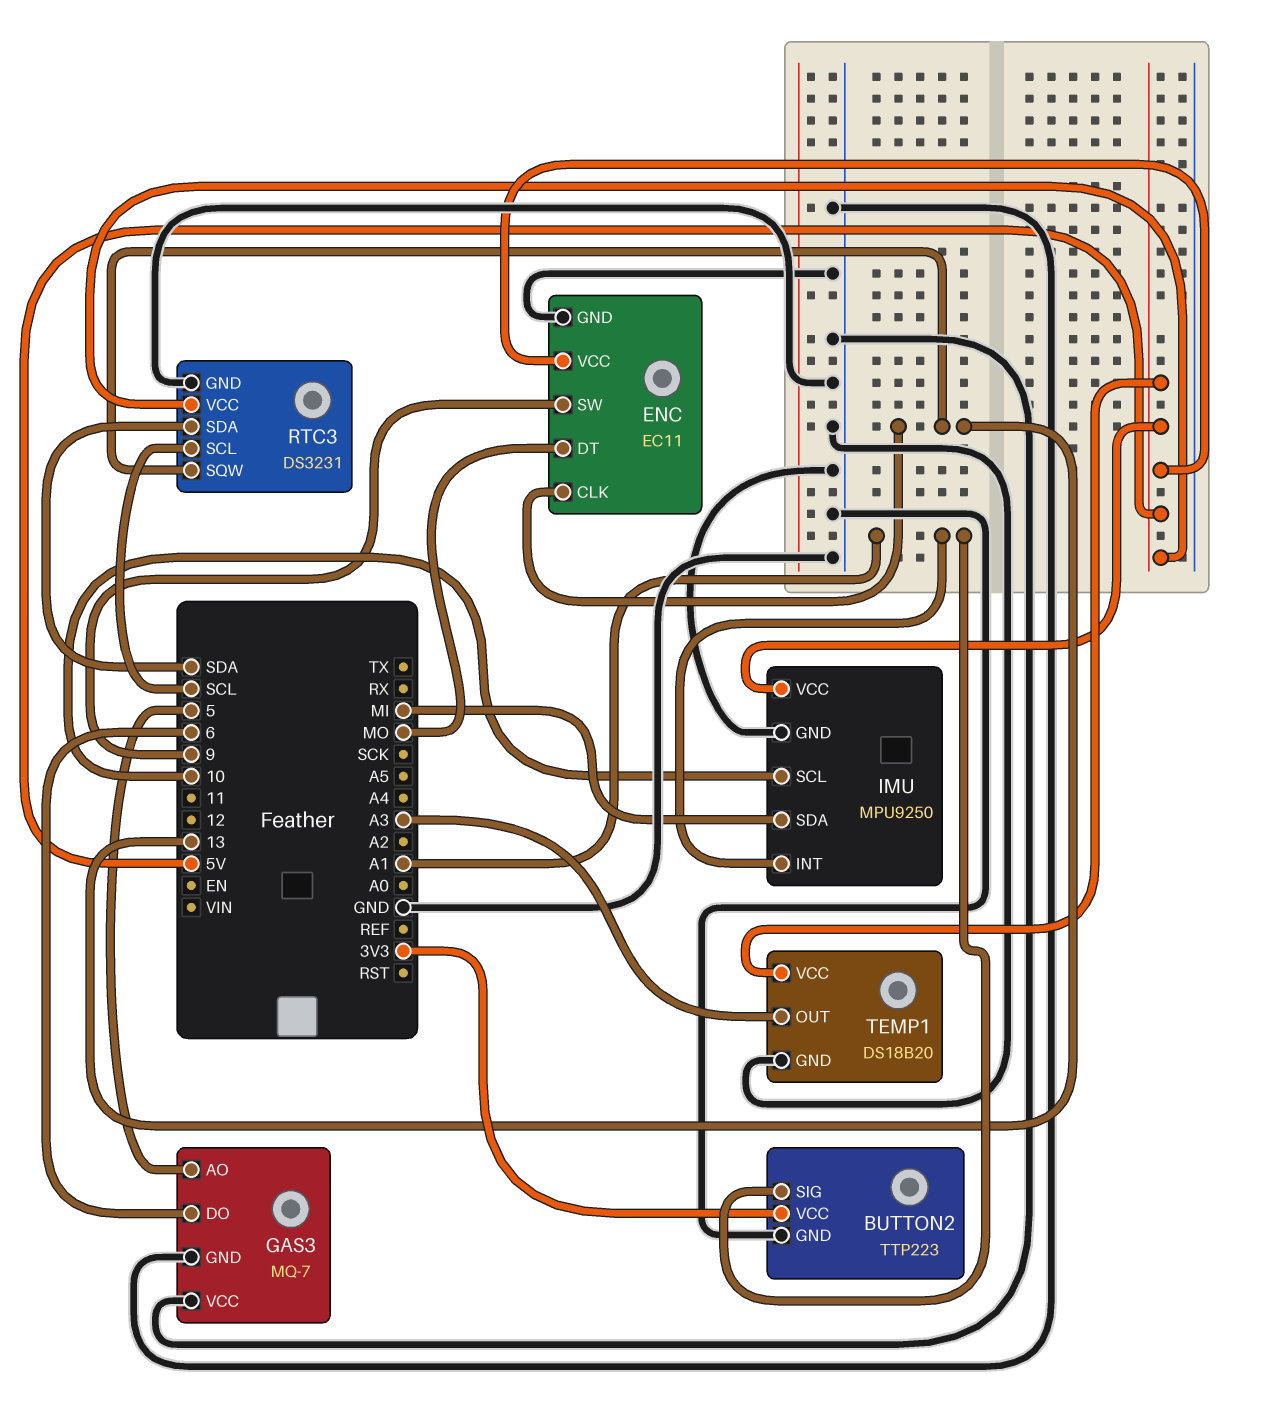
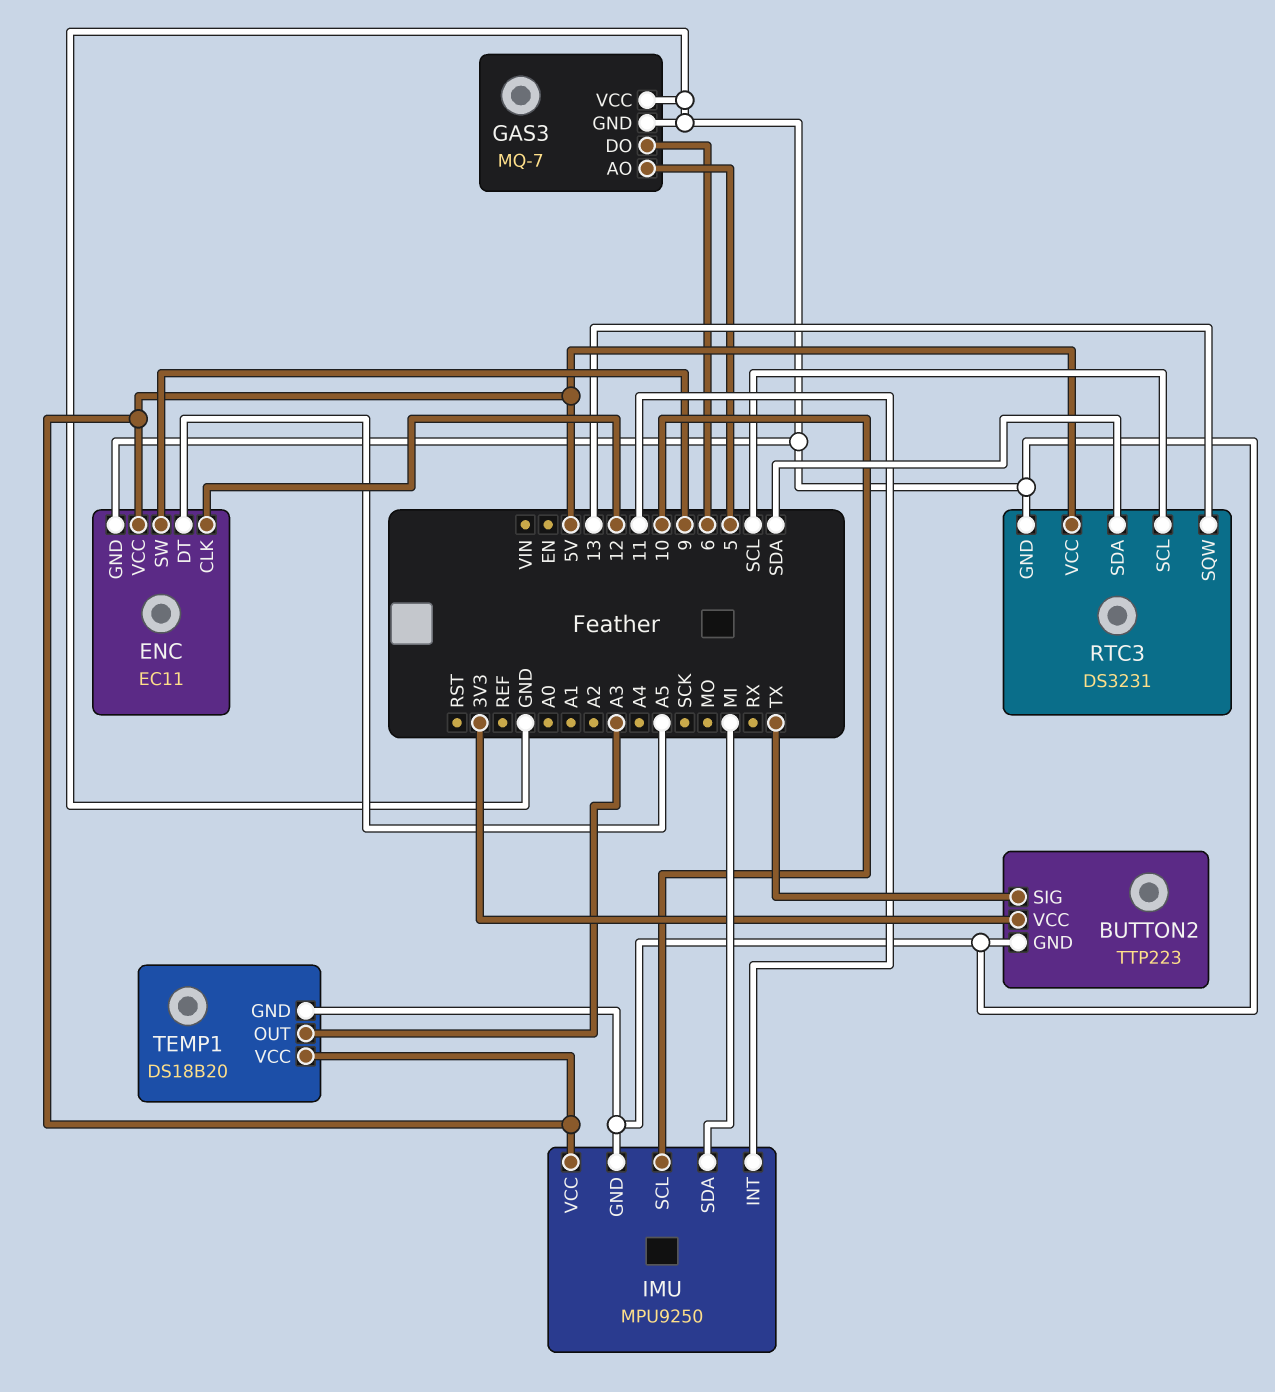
BUTTON2 pin SIG: A1 -> TX
ENC pin CLK: 13 -> 12
ENC pin DT: MO -> A5
IMU pin INT: A1 -> 11

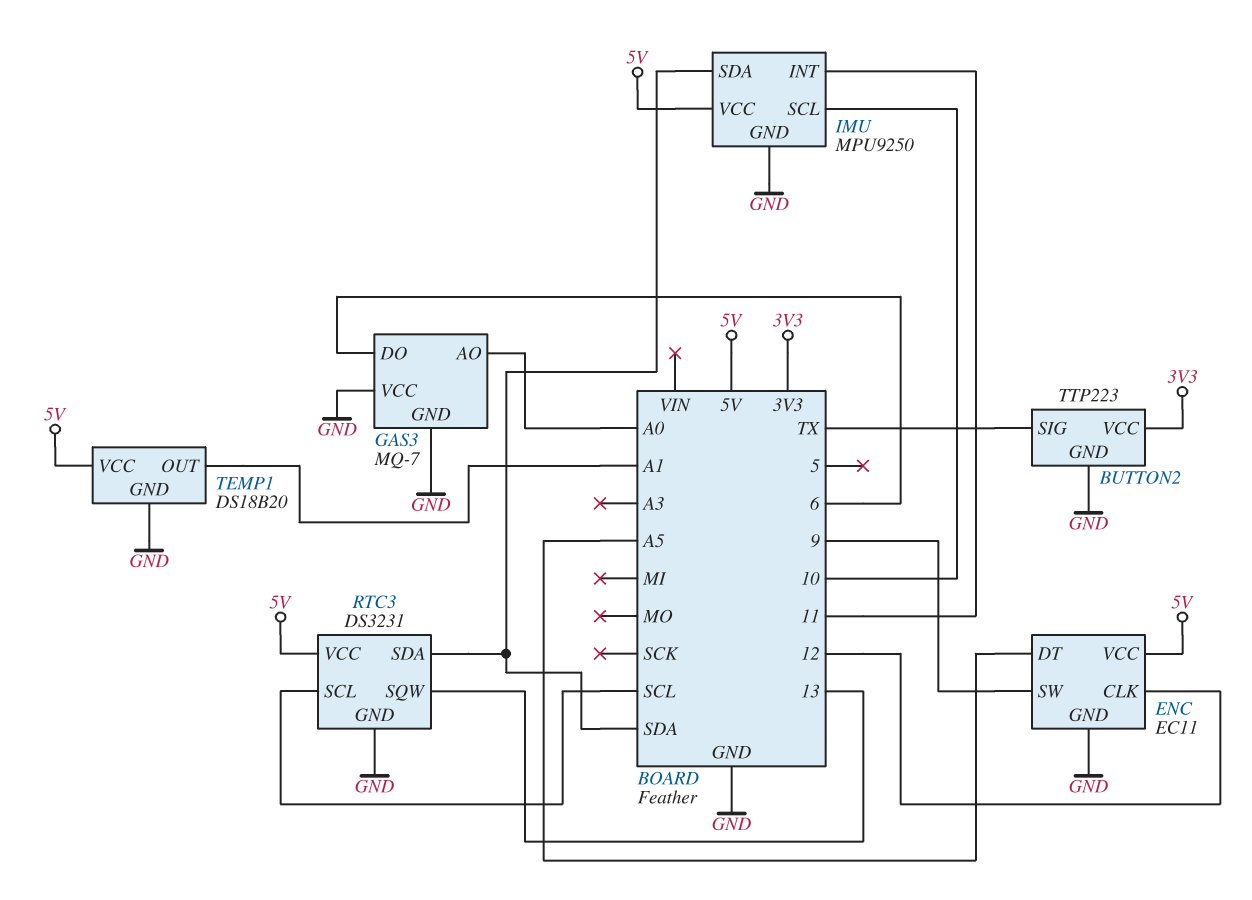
GAS3 pin AO: 5 -> A0
IMU pin SDA: MI -> SDA
TEMP1 pin OUT: A3 -> A1

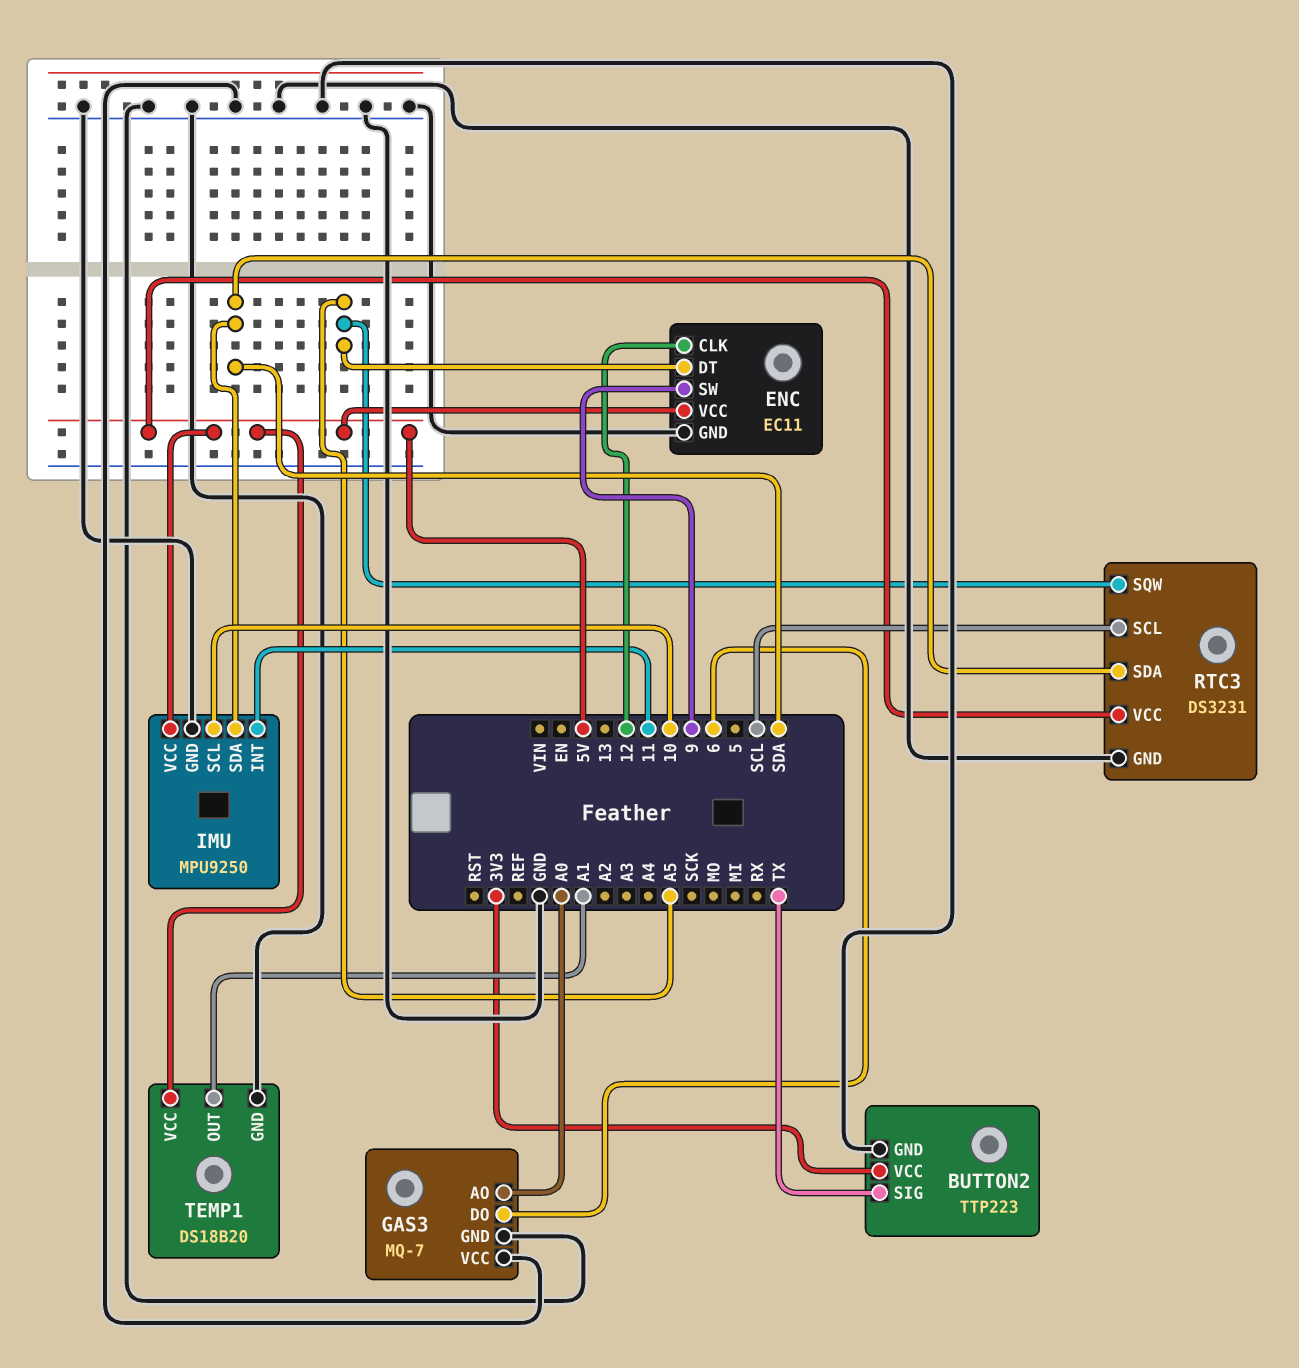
RTC3 pin SQW: 13 -> A5

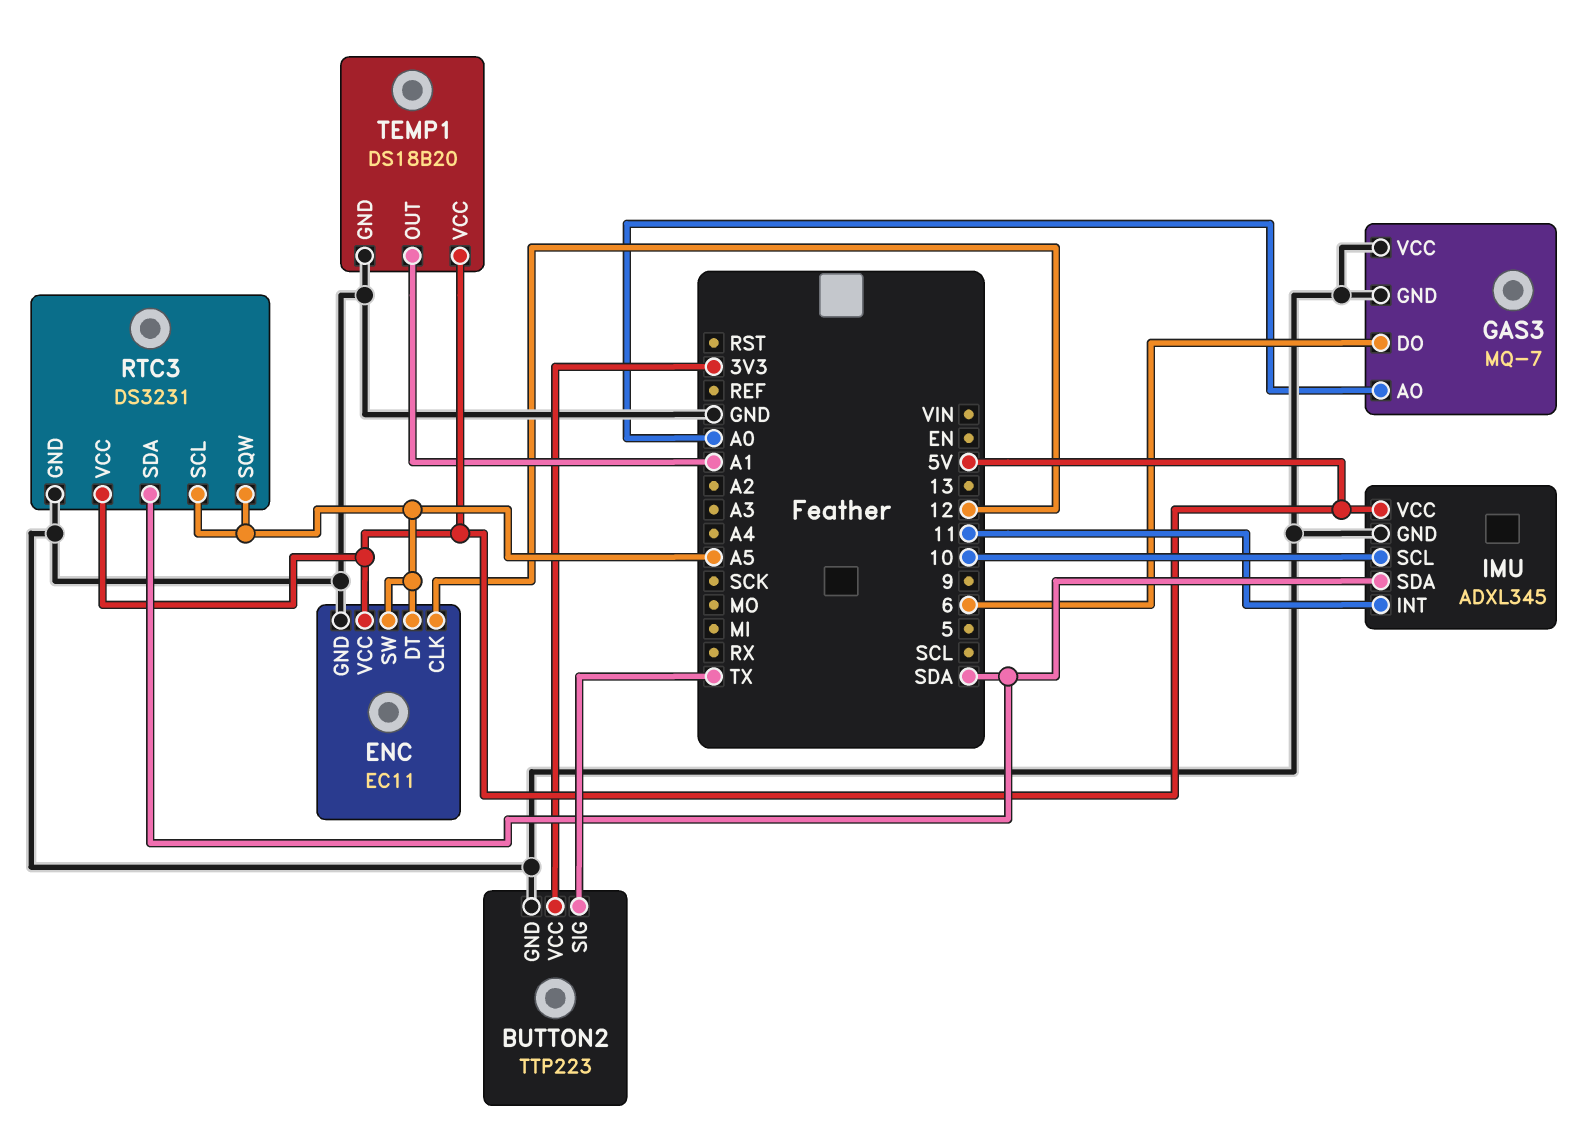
ENC pin SW: 9 -> A5
IMU: MPU9250 -> ADXL345
RTC3 pin SCL: SCL -> A5

